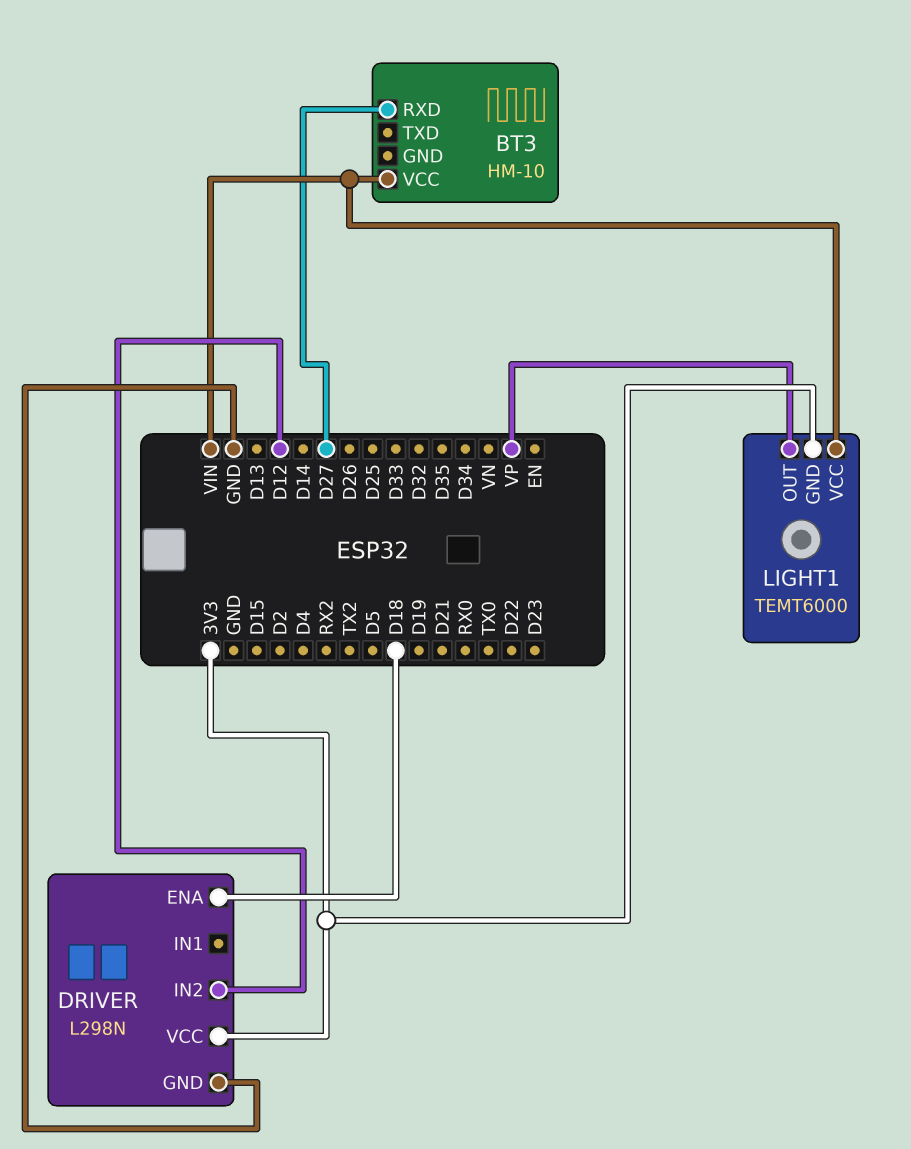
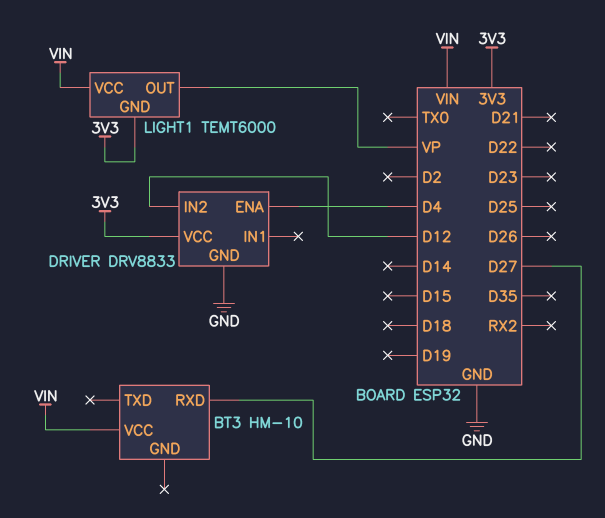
DRIVER: L298N -> DRV8833
DRIVER pin ENA: D18 -> D4

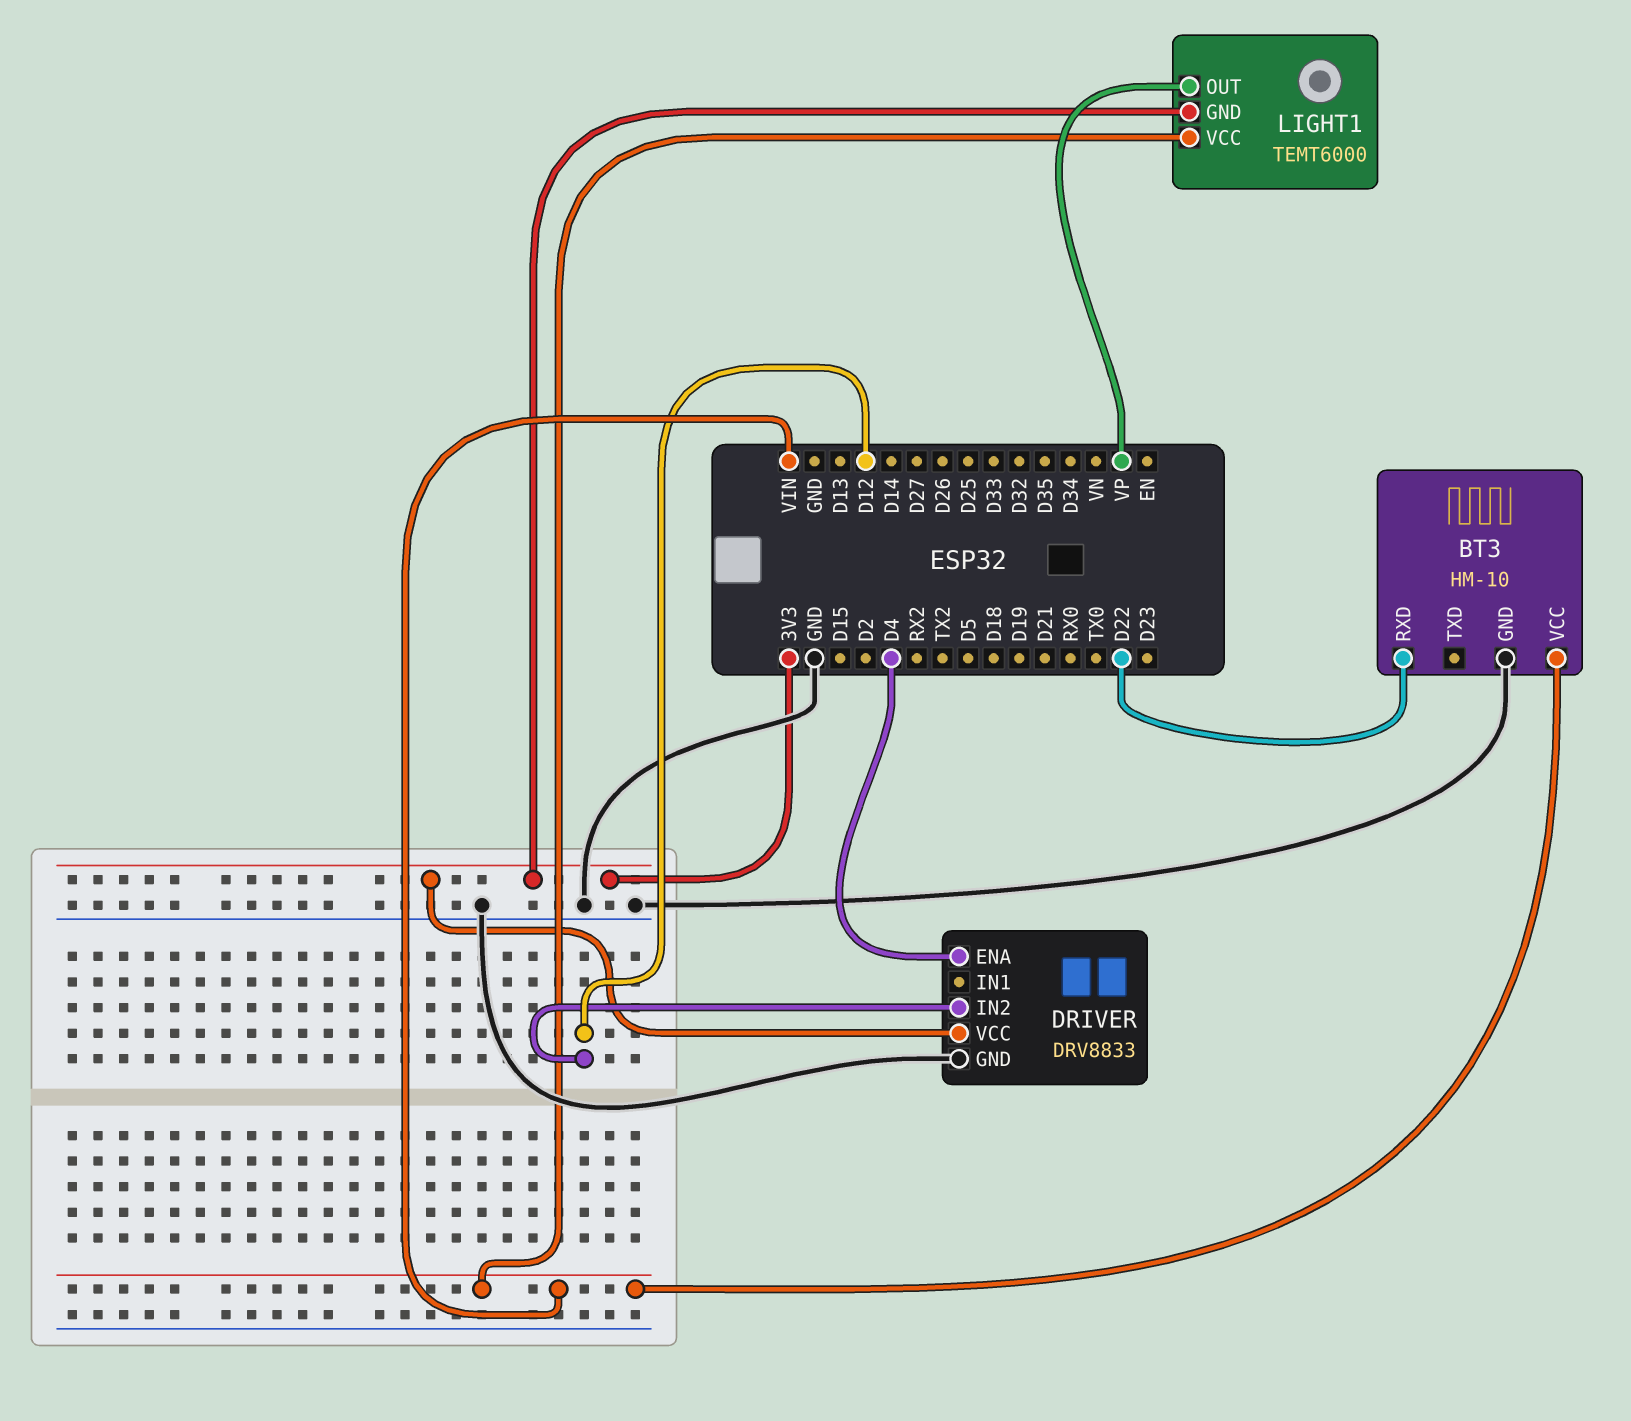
BT3 pin GND: none -> GND
BT3 pin RXD: D27 -> D22

